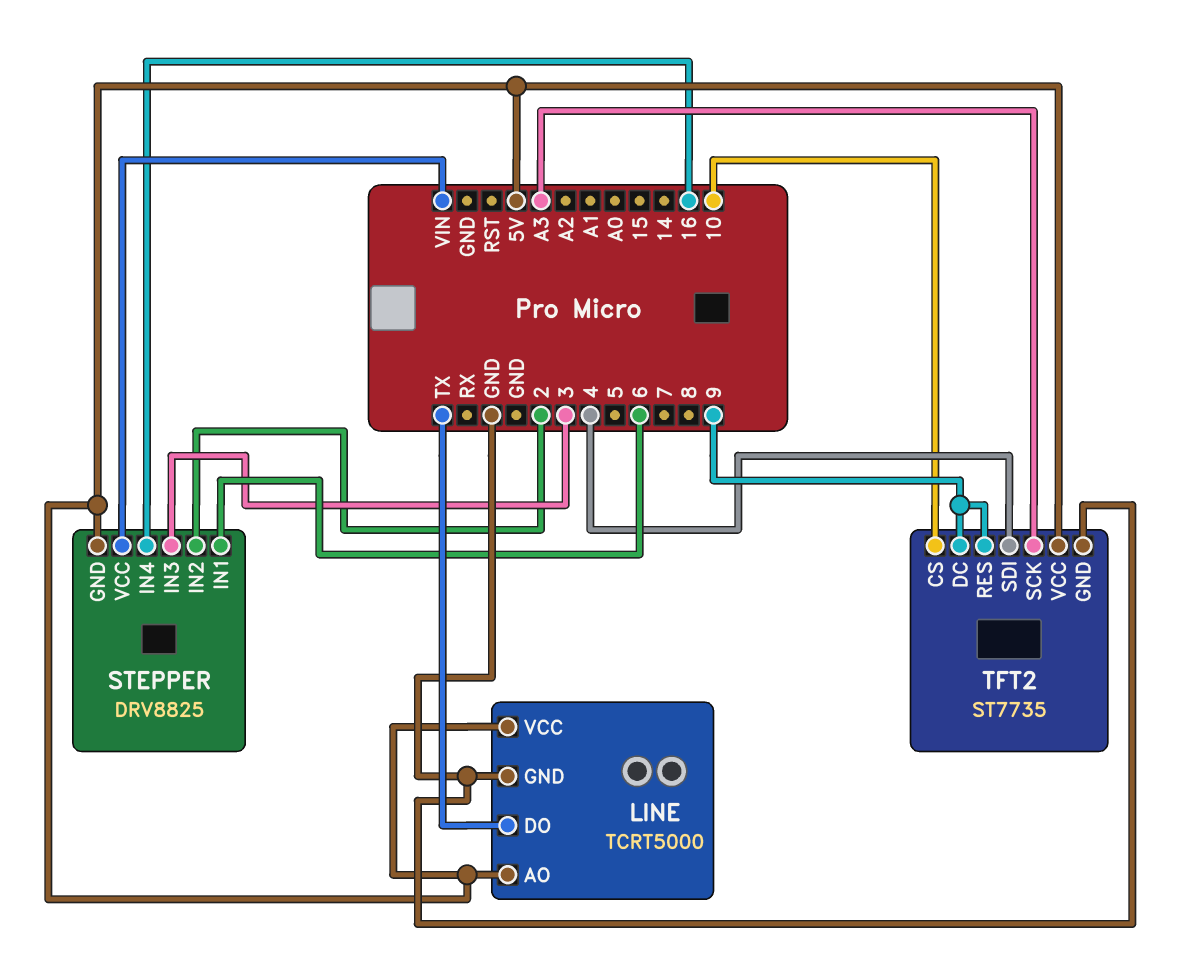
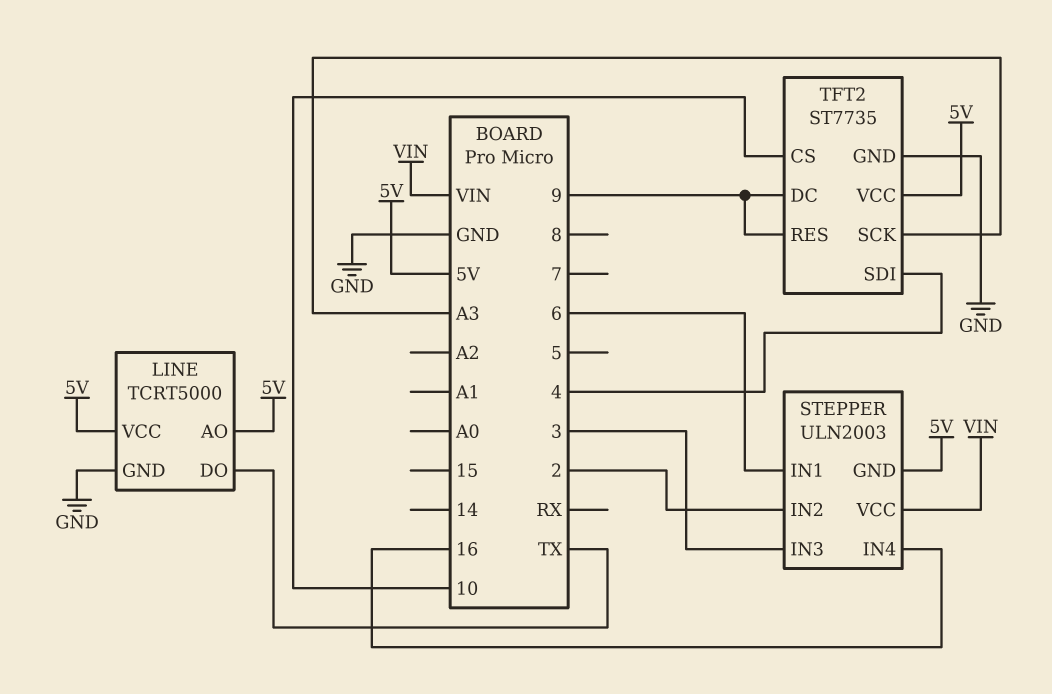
STEPPER: DRV8825 -> ULN2003

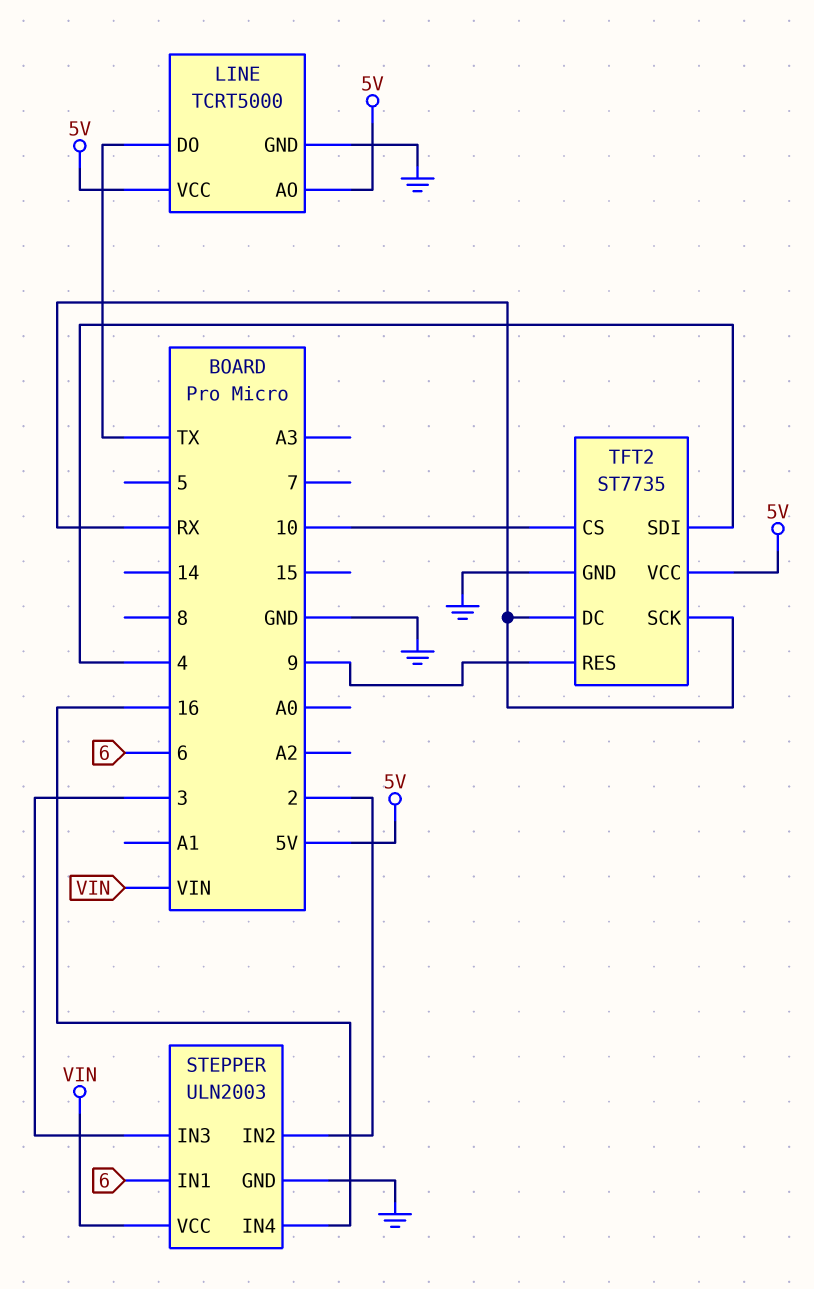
STEPPER pin GND: 5V -> GND
TFT2 pin DC: 9 -> RX
TFT2 pin SCK: A3 -> RX

